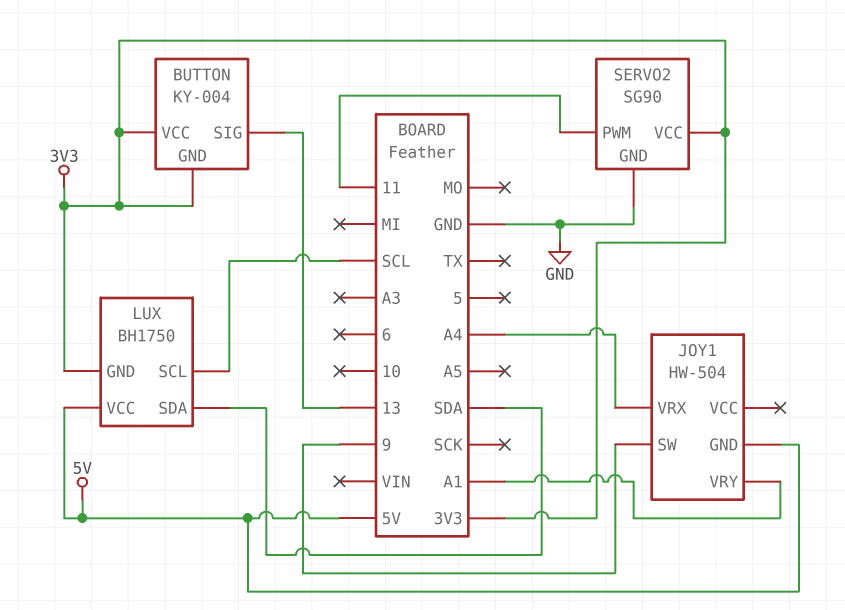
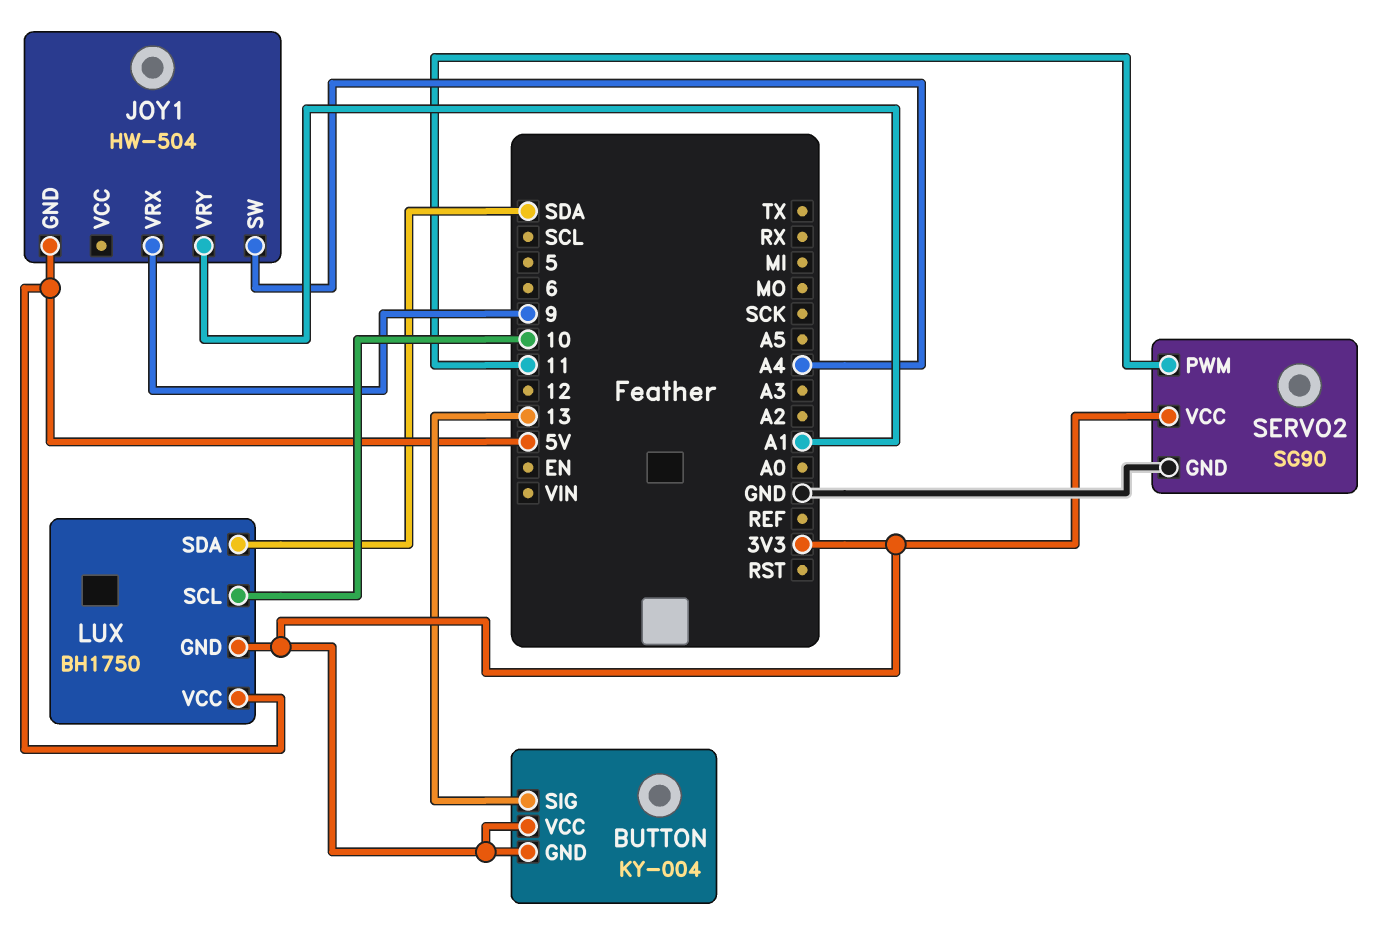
JOY1 pin SW: 9 -> A4
JOY1 pin VRX: A4 -> 9
LUX pin SCL: SCL -> 10

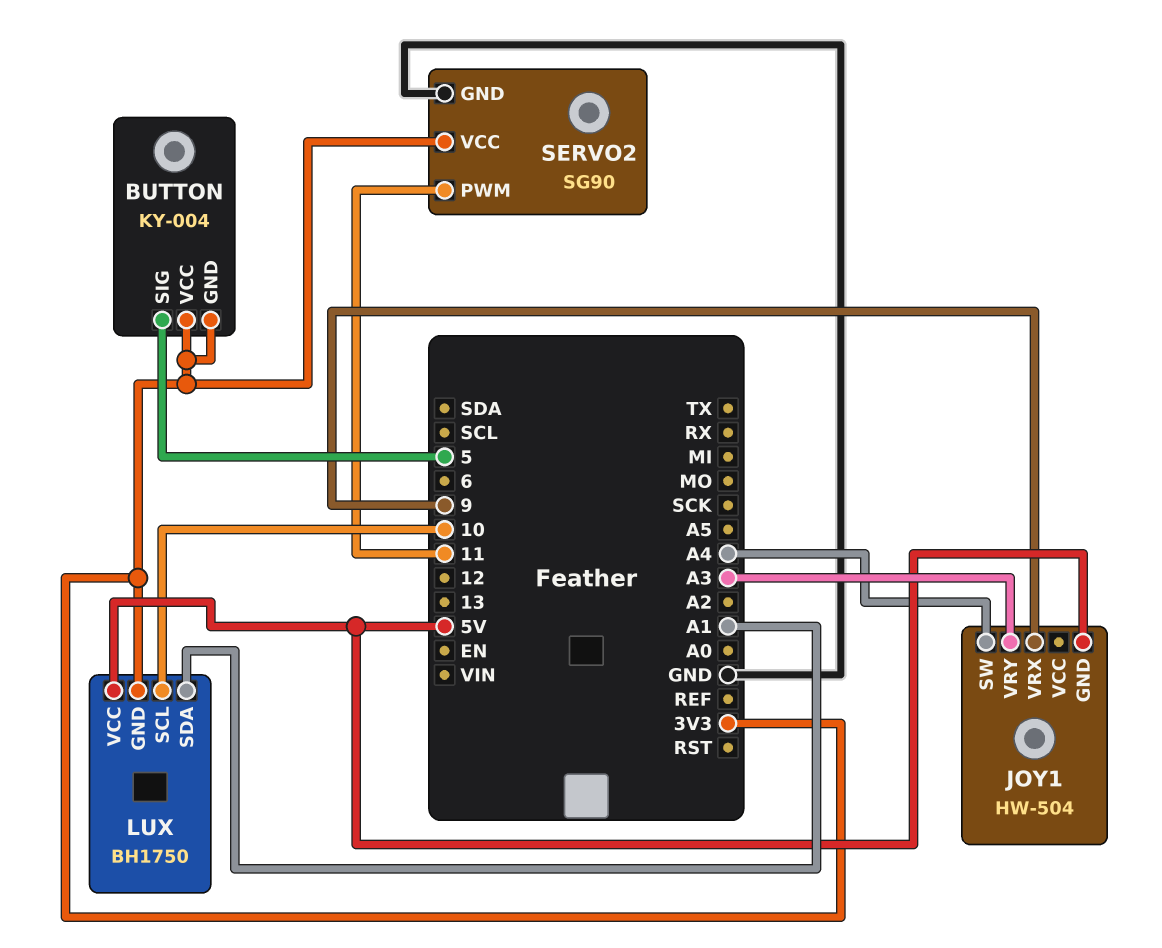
BUTTON pin SIG: 13 -> 5
JOY1 pin VRY: A1 -> A3
LUX pin SDA: SDA -> A1

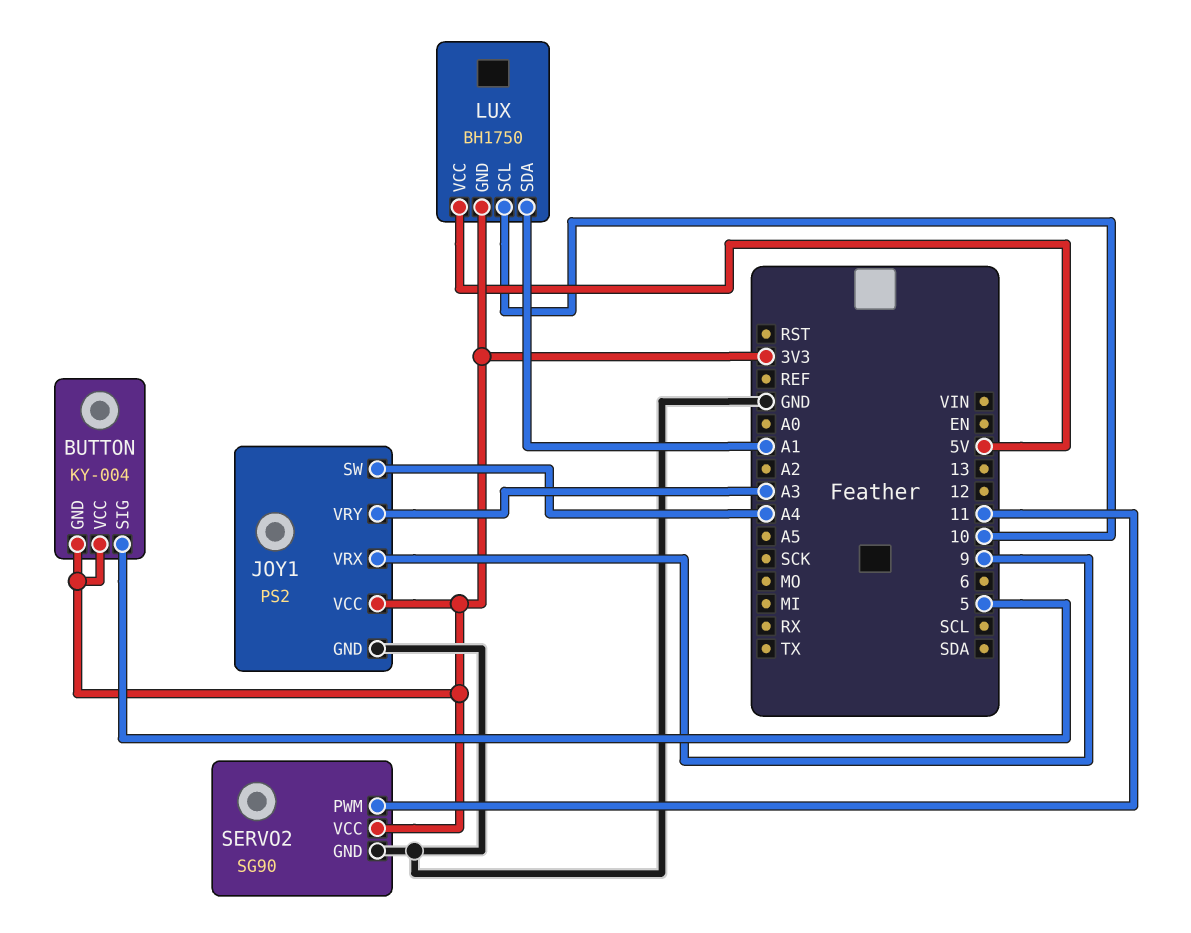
JOY1: HW-504 -> PS2
JOY1 pin GND: 5V -> GND
JOY1 pin VCC: none -> 3V3

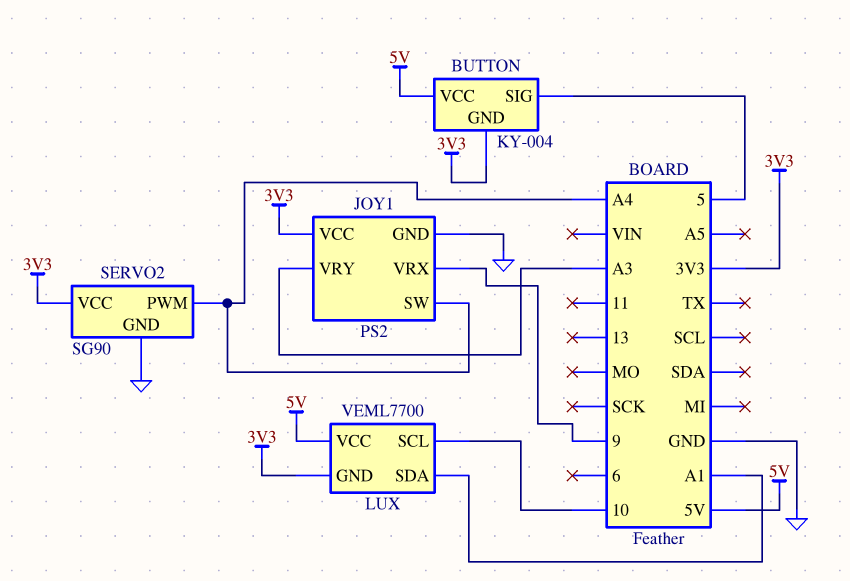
BUTTON pin VCC: 3V3 -> 5V
LUX: BH1750 -> VEML7700
SERVO2 pin PWM: 11 -> A4

